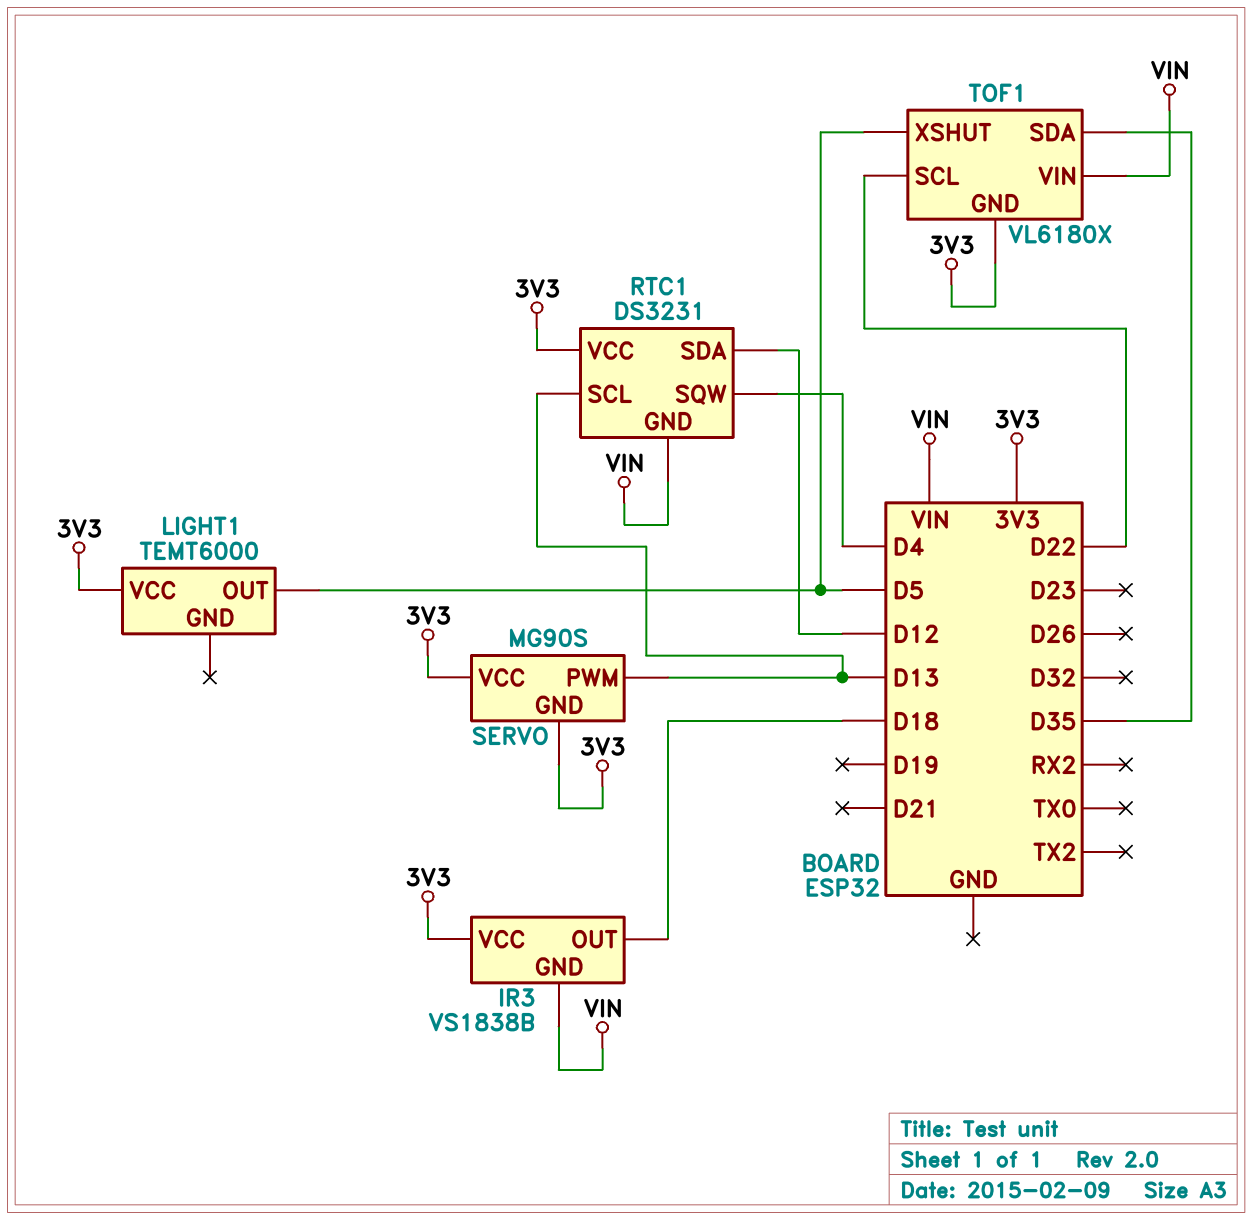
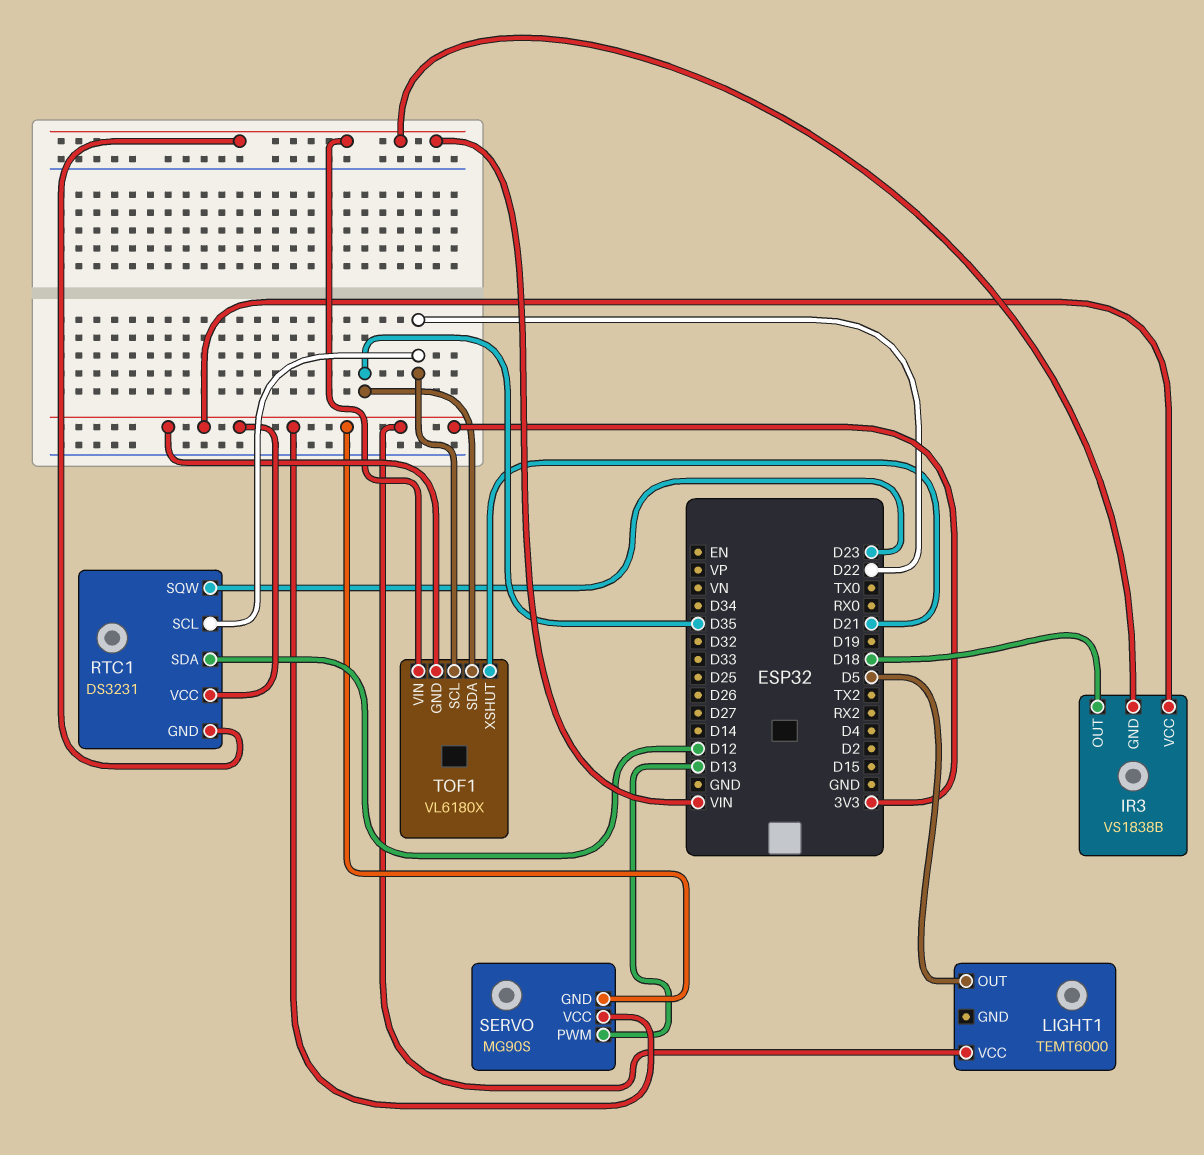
RTC1 pin SCL: D13 -> D22
RTC1 pin SQW: D4 -> D23
TOF1 pin XSHUT: D5 -> D21

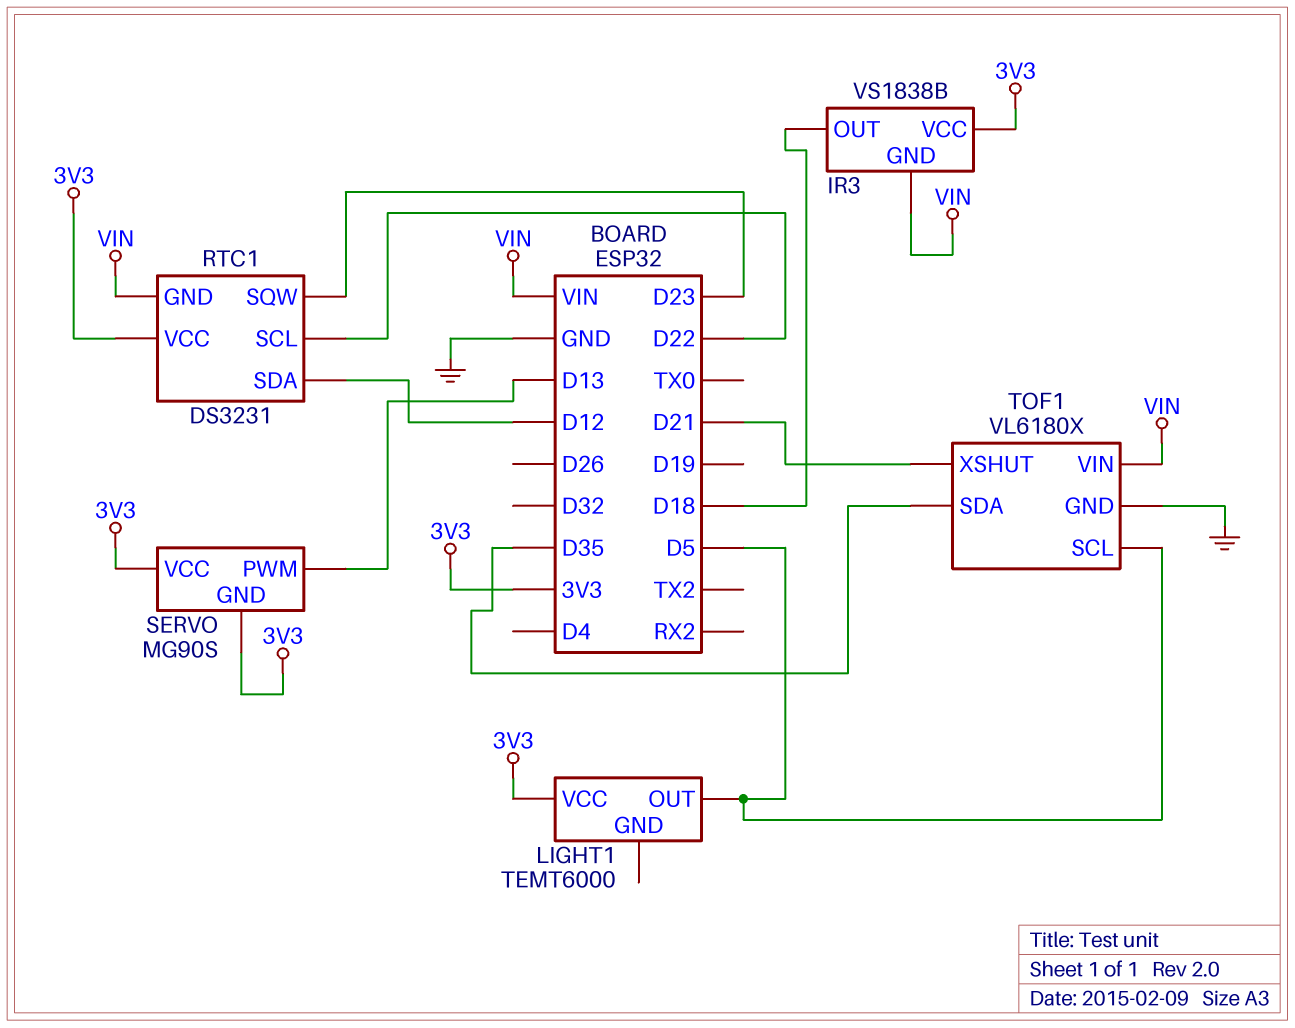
TOF1 pin GND: 3V3 -> GND
TOF1 pin SCL: D22 -> D5

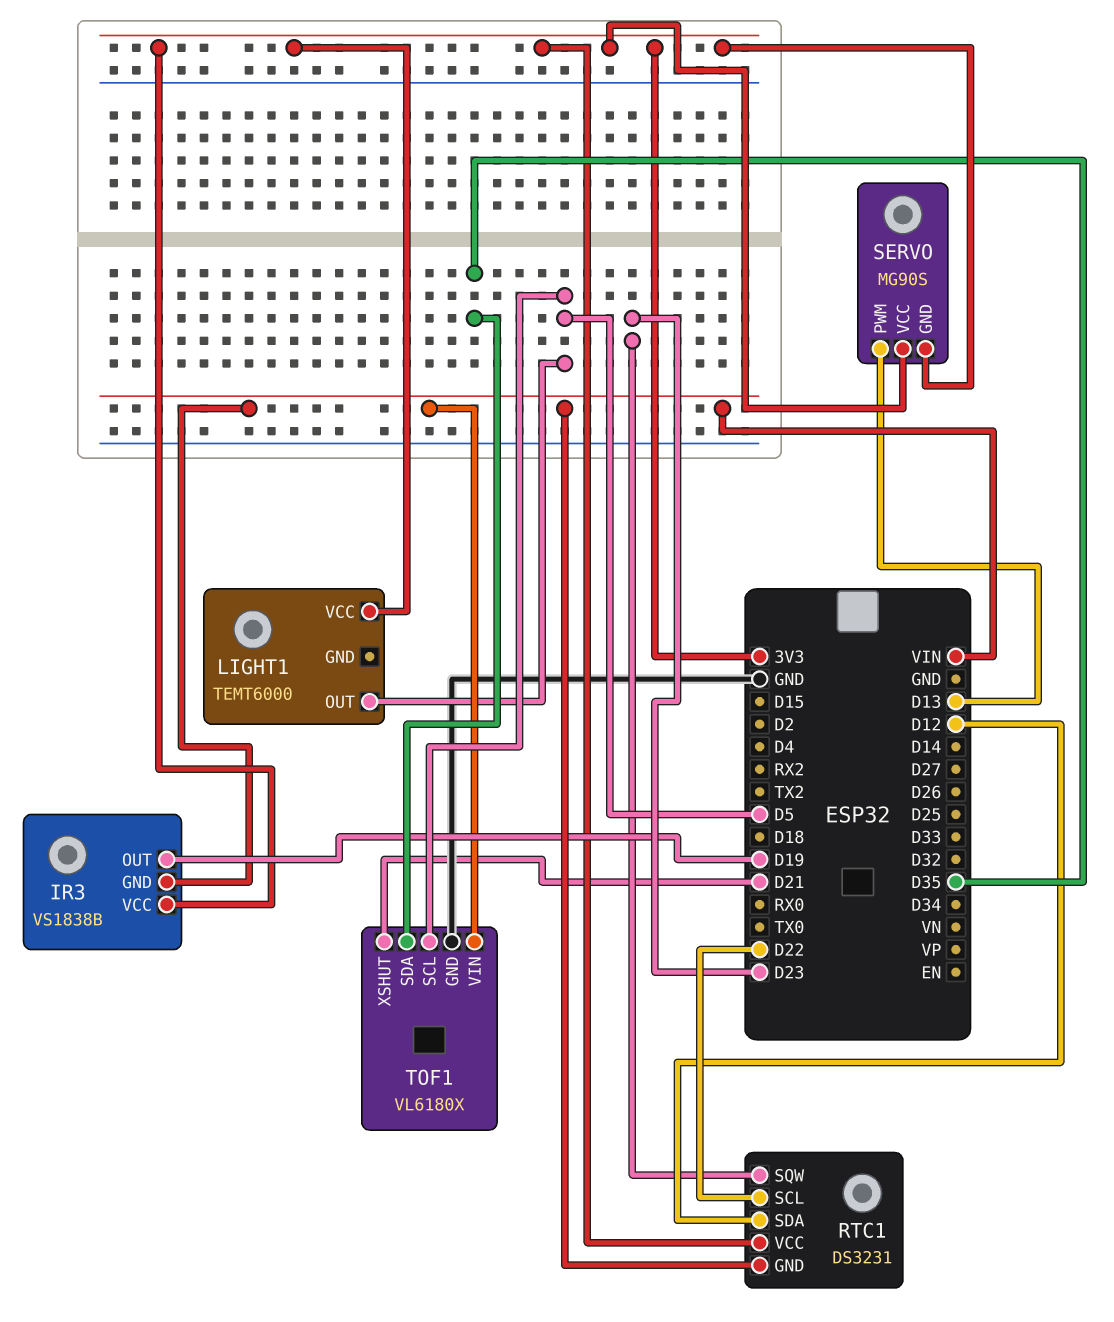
IR3 pin OUT: D18 -> D19

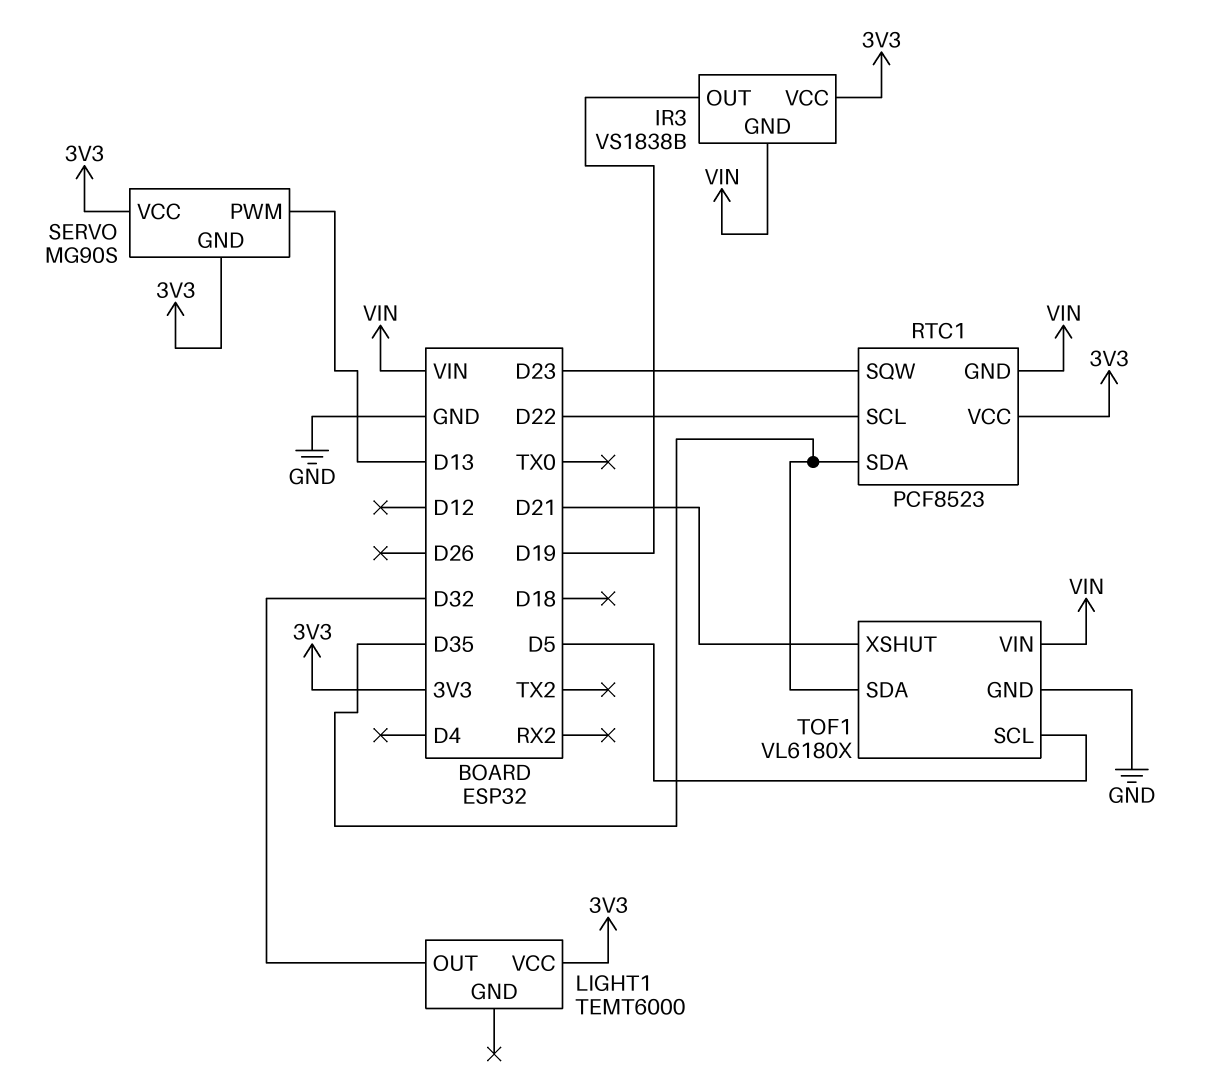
LIGHT1 pin OUT: D5 -> D32
RTC1: DS3231 -> PCF8523
RTC1 pin SDA: D12 -> D35

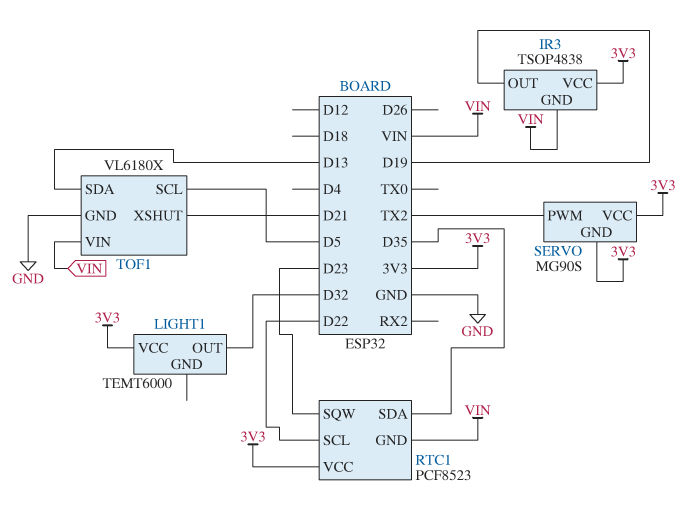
IR3: VS1838B -> TSOP4838
SERVO pin PWM: D13 -> TX2
TOF1 pin SDA: D35 -> D13

